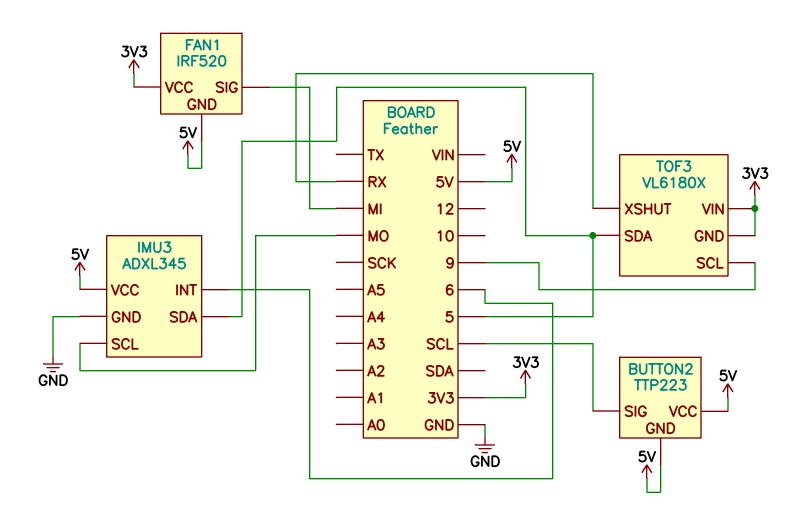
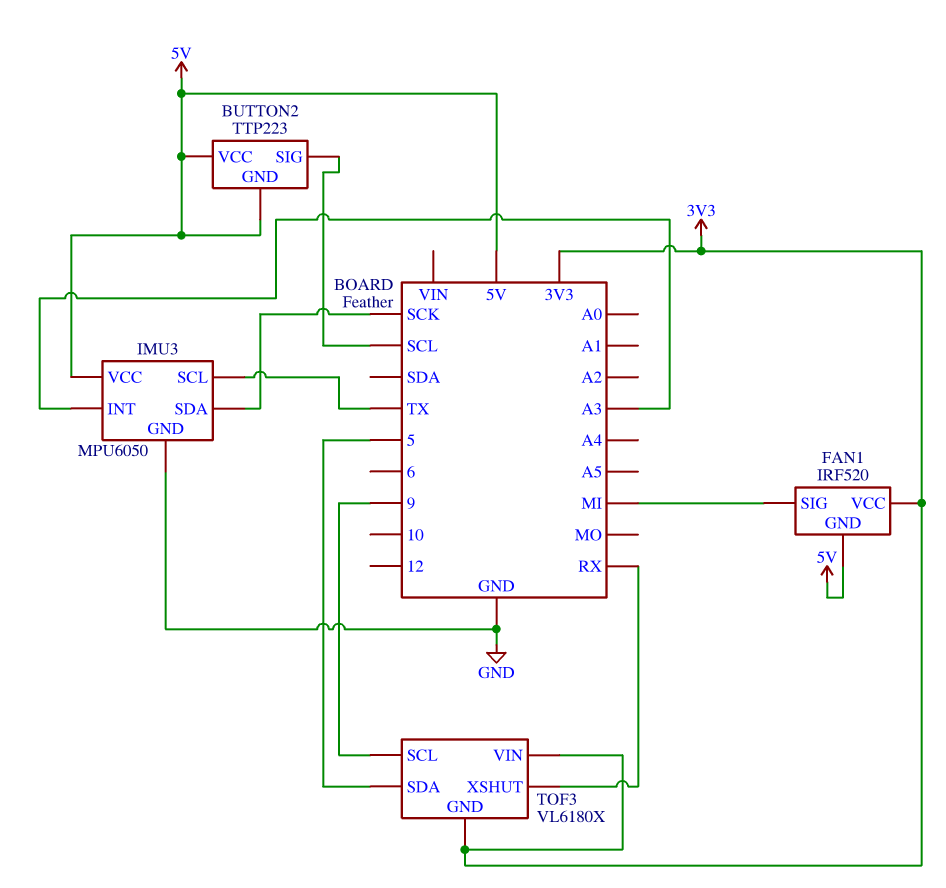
IMU3: ADXL345 -> MPU6050
IMU3 pin INT: 6 -> A3
IMU3 pin SCL: MO -> TX
IMU3 pin SDA: 5 -> SCK

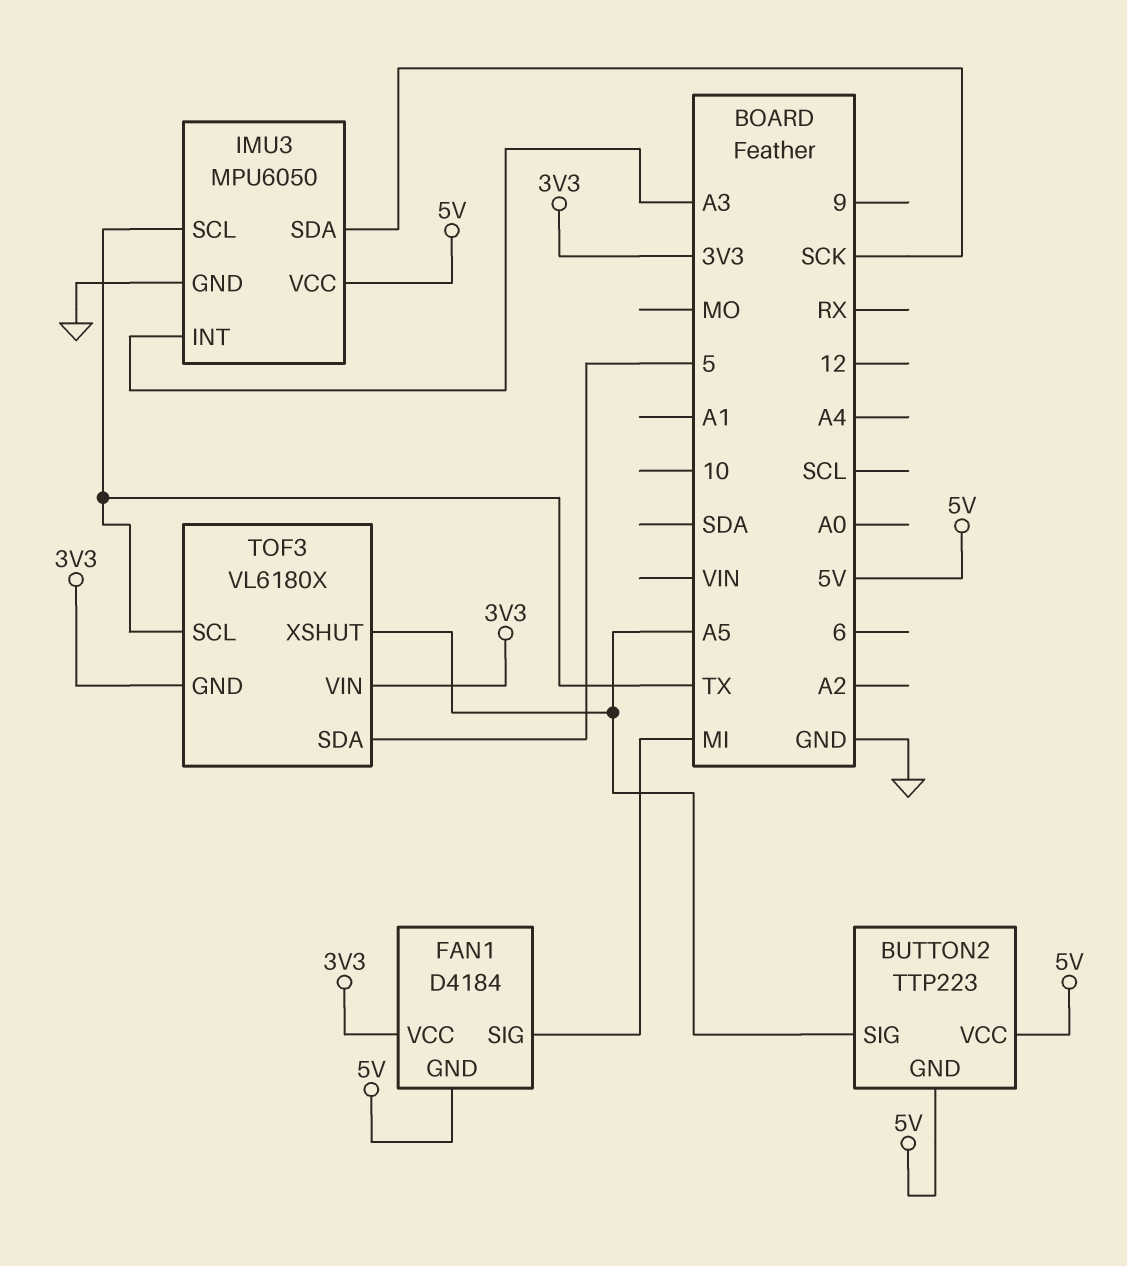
BUTTON2 pin SIG: SCL -> A5
FAN1: IRF520 -> D4184
TOF3 pin SCL: 9 -> TX
TOF3 pin XSHUT: RX -> A5

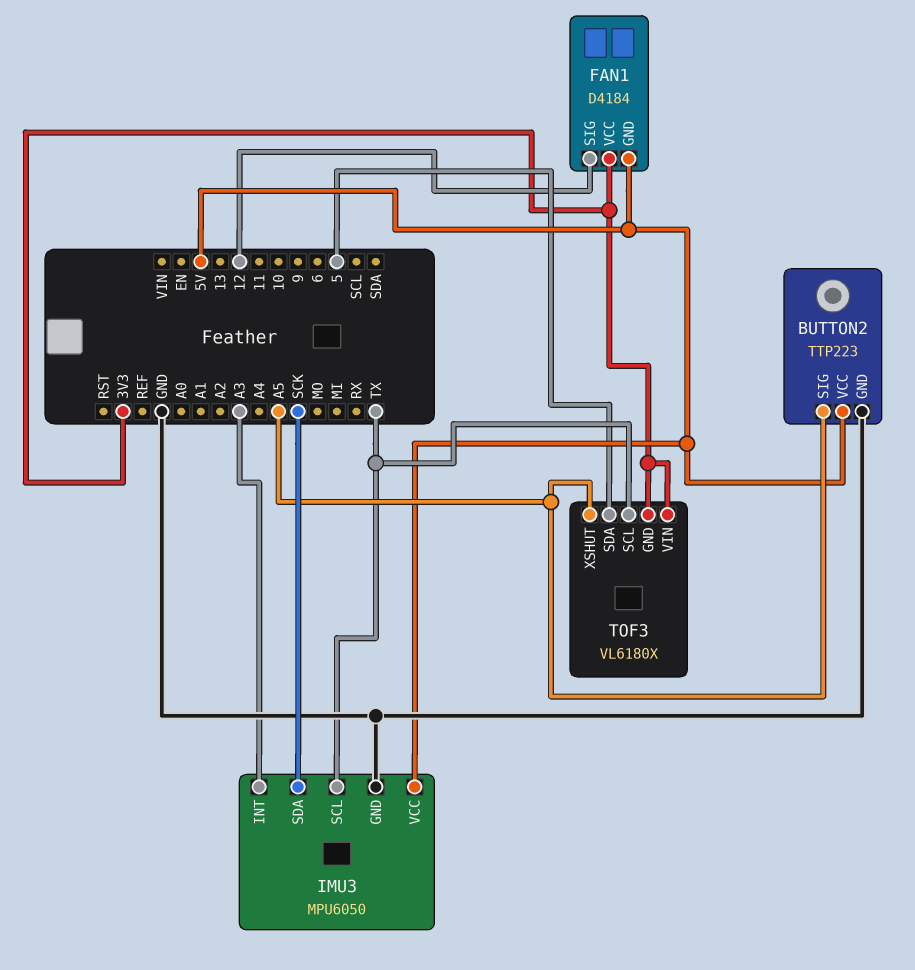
BUTTON2 pin GND: 5V -> GND
FAN1 pin SIG: MI -> 12

